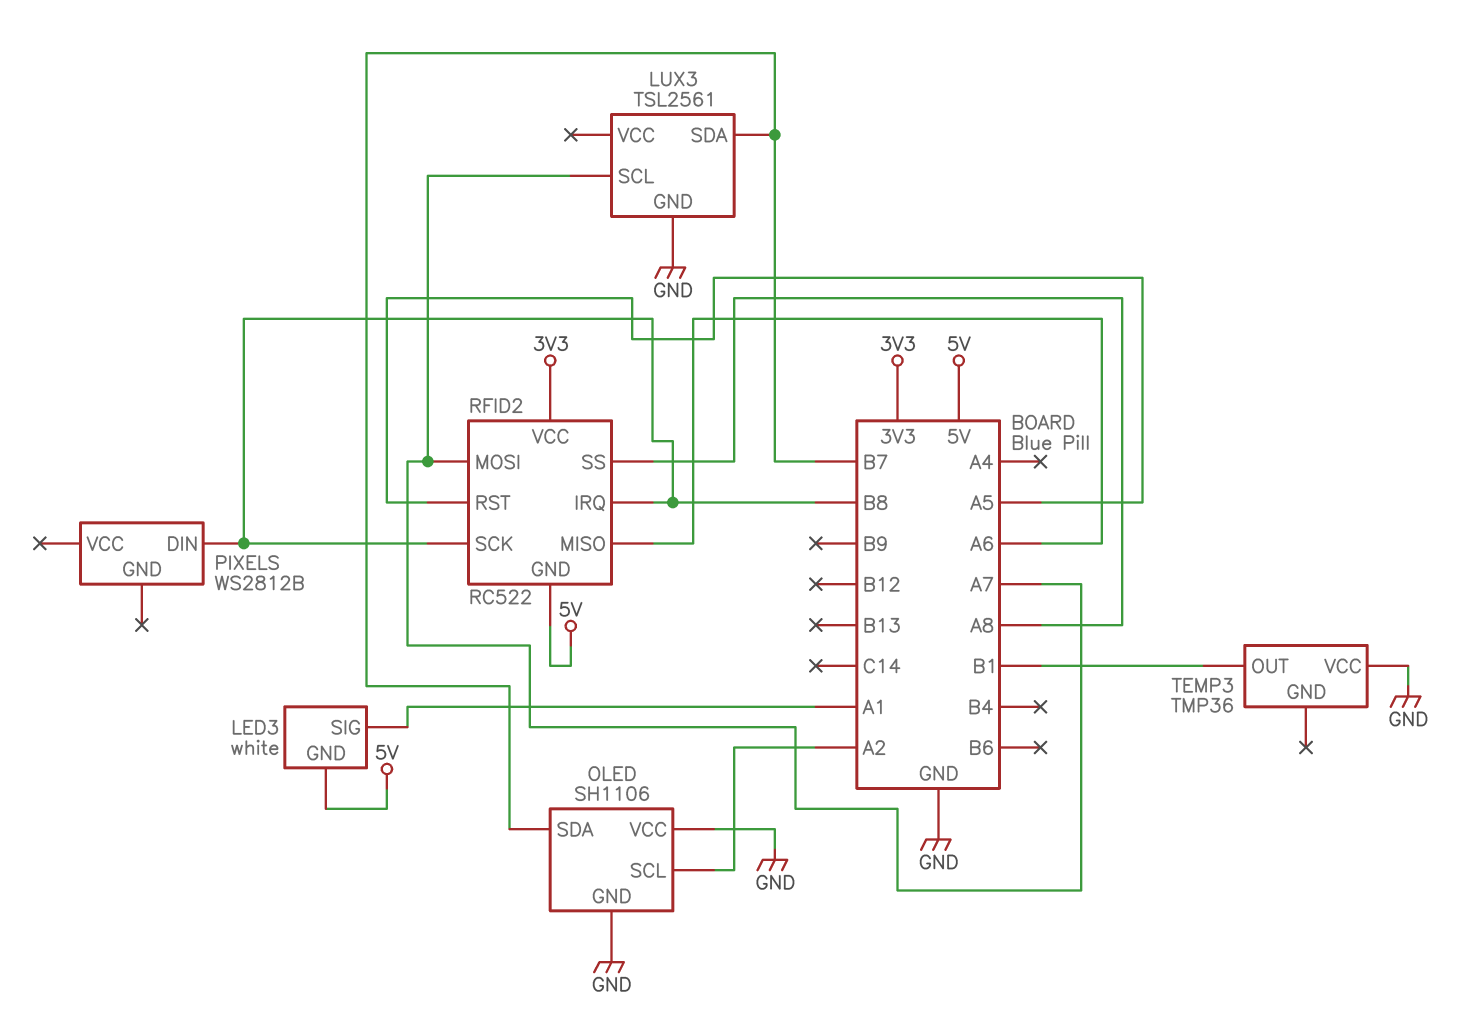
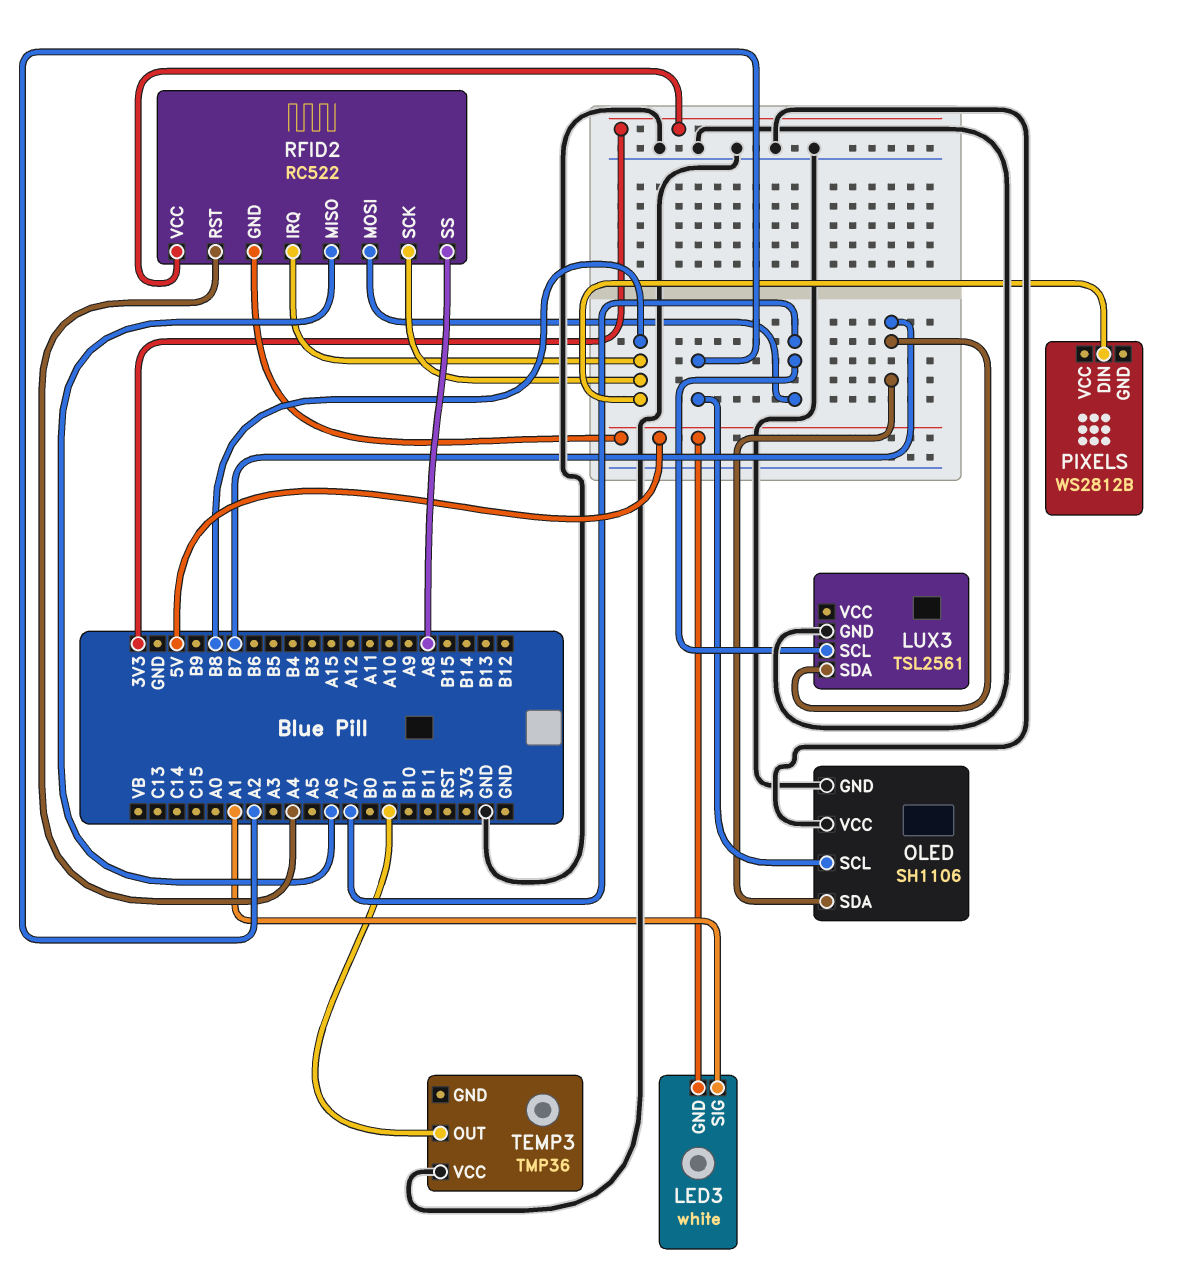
RFID2 pin RST: A5 -> A4

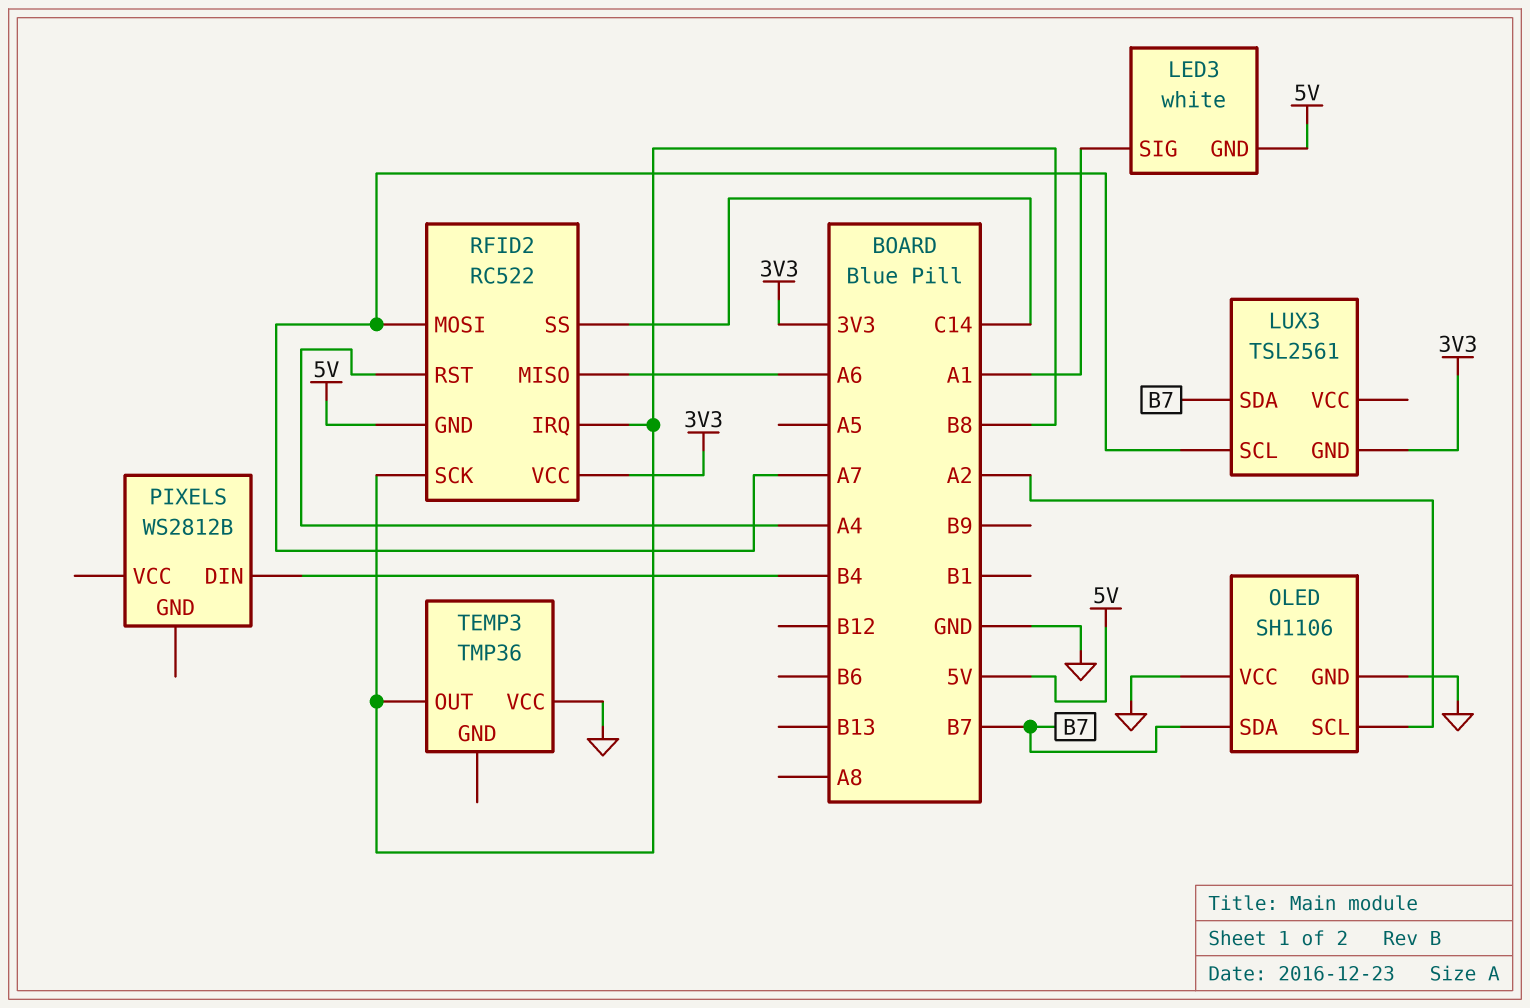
LUX3 pin GND: GND -> 3V3
PIXELS pin DIN: B8 -> B4
RFID2 pin SS: A8 -> C14
TEMP3 pin OUT: B1 -> B8

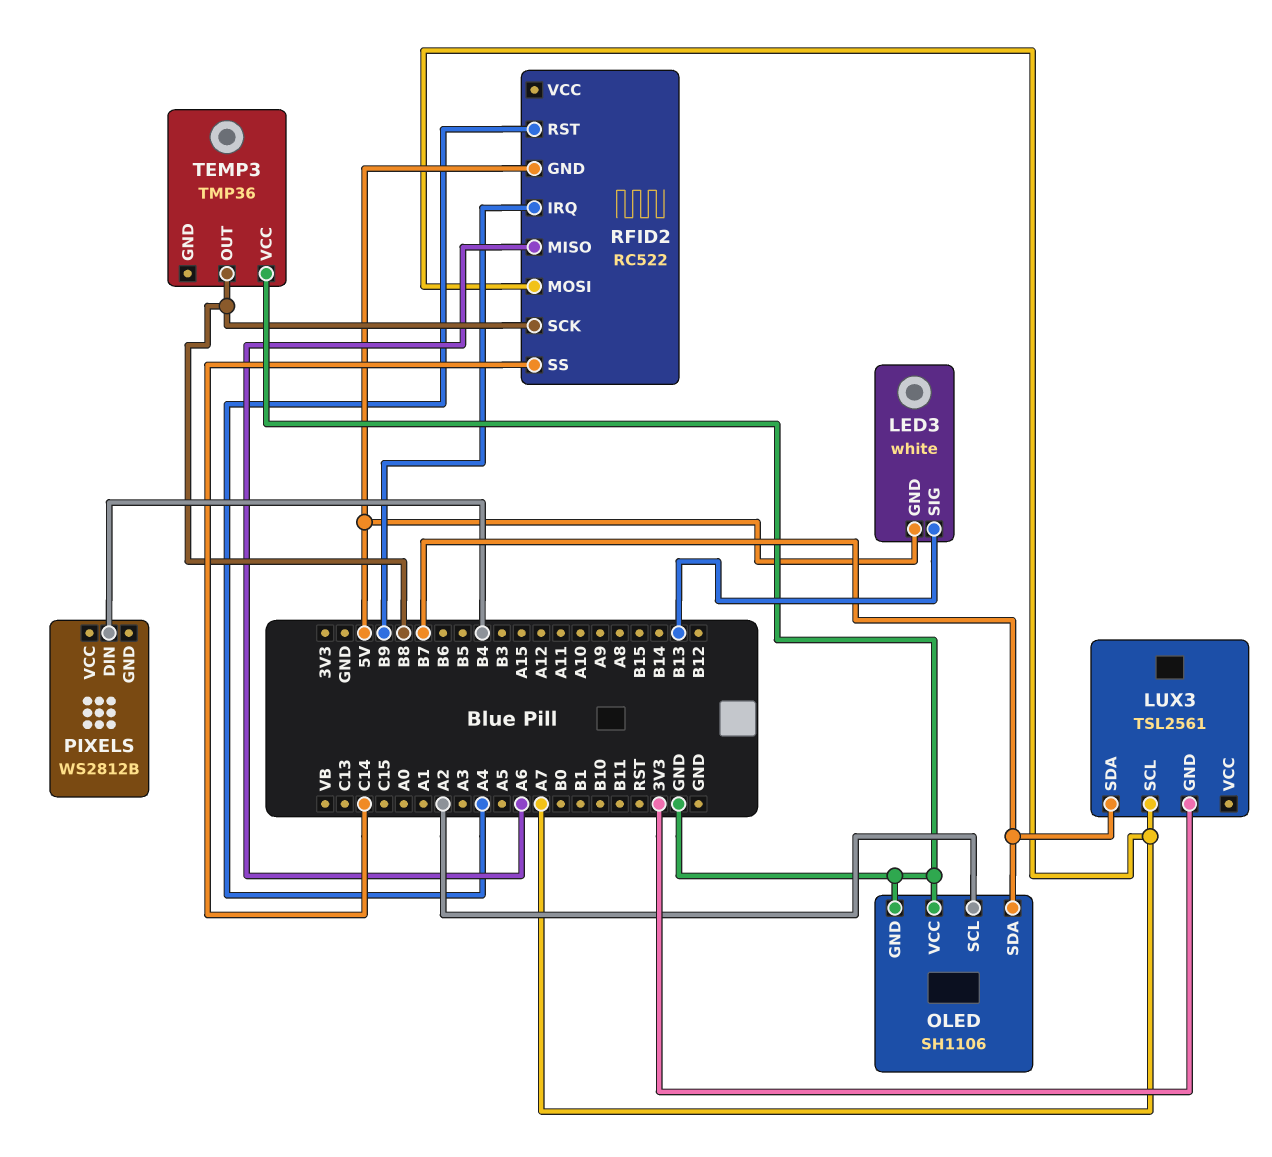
LED3 pin SIG: A1 -> B13
RFID2 pin IRQ: B8 -> B9
RFID2 pin VCC: 3V3 -> none

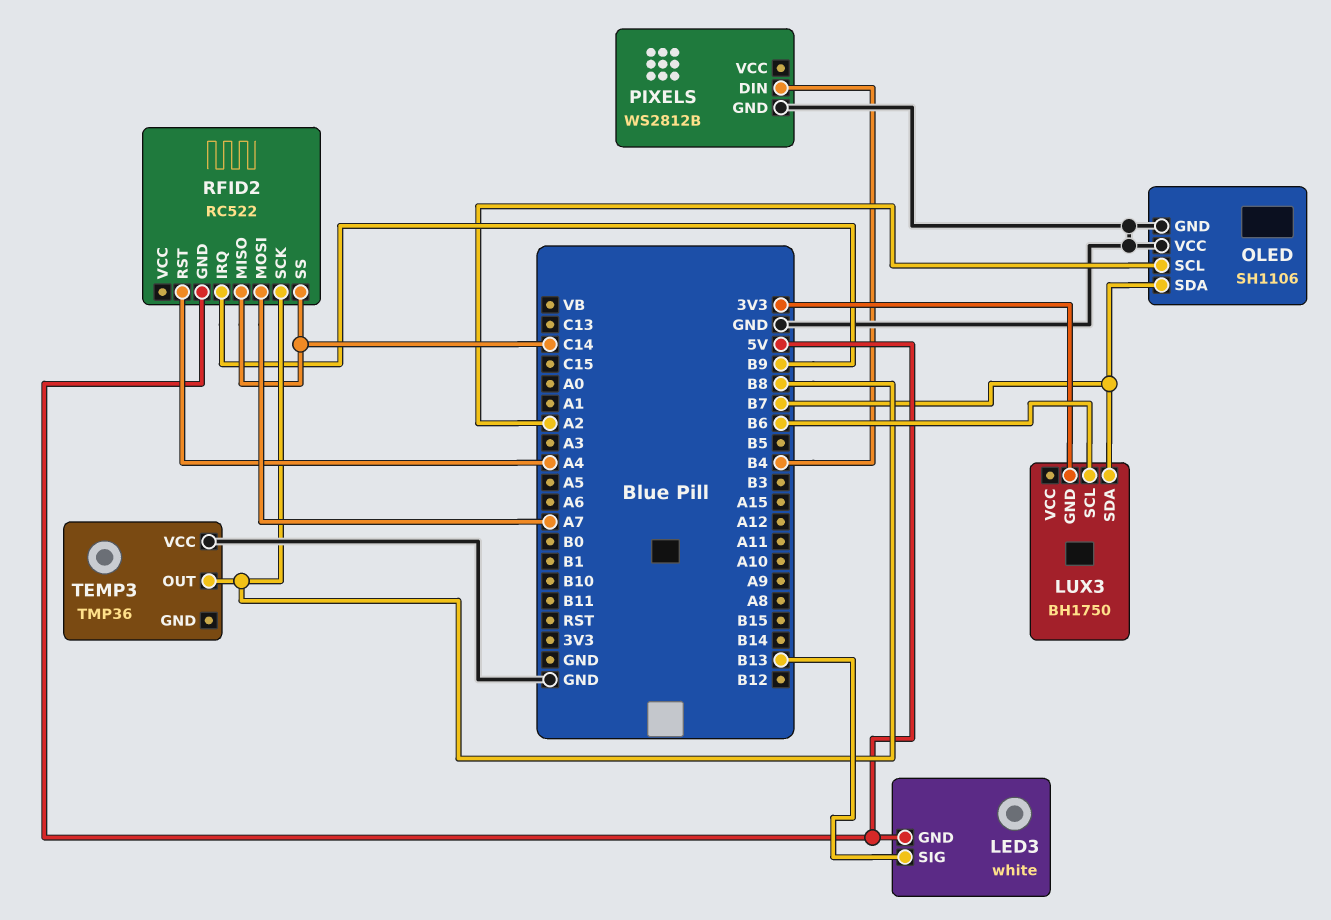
LUX3: TSL2561 -> BH1750
LUX3 pin SCL: A7 -> B6
PIXELS pin GND: none -> GND
RFID2 pin MISO: A6 -> C14

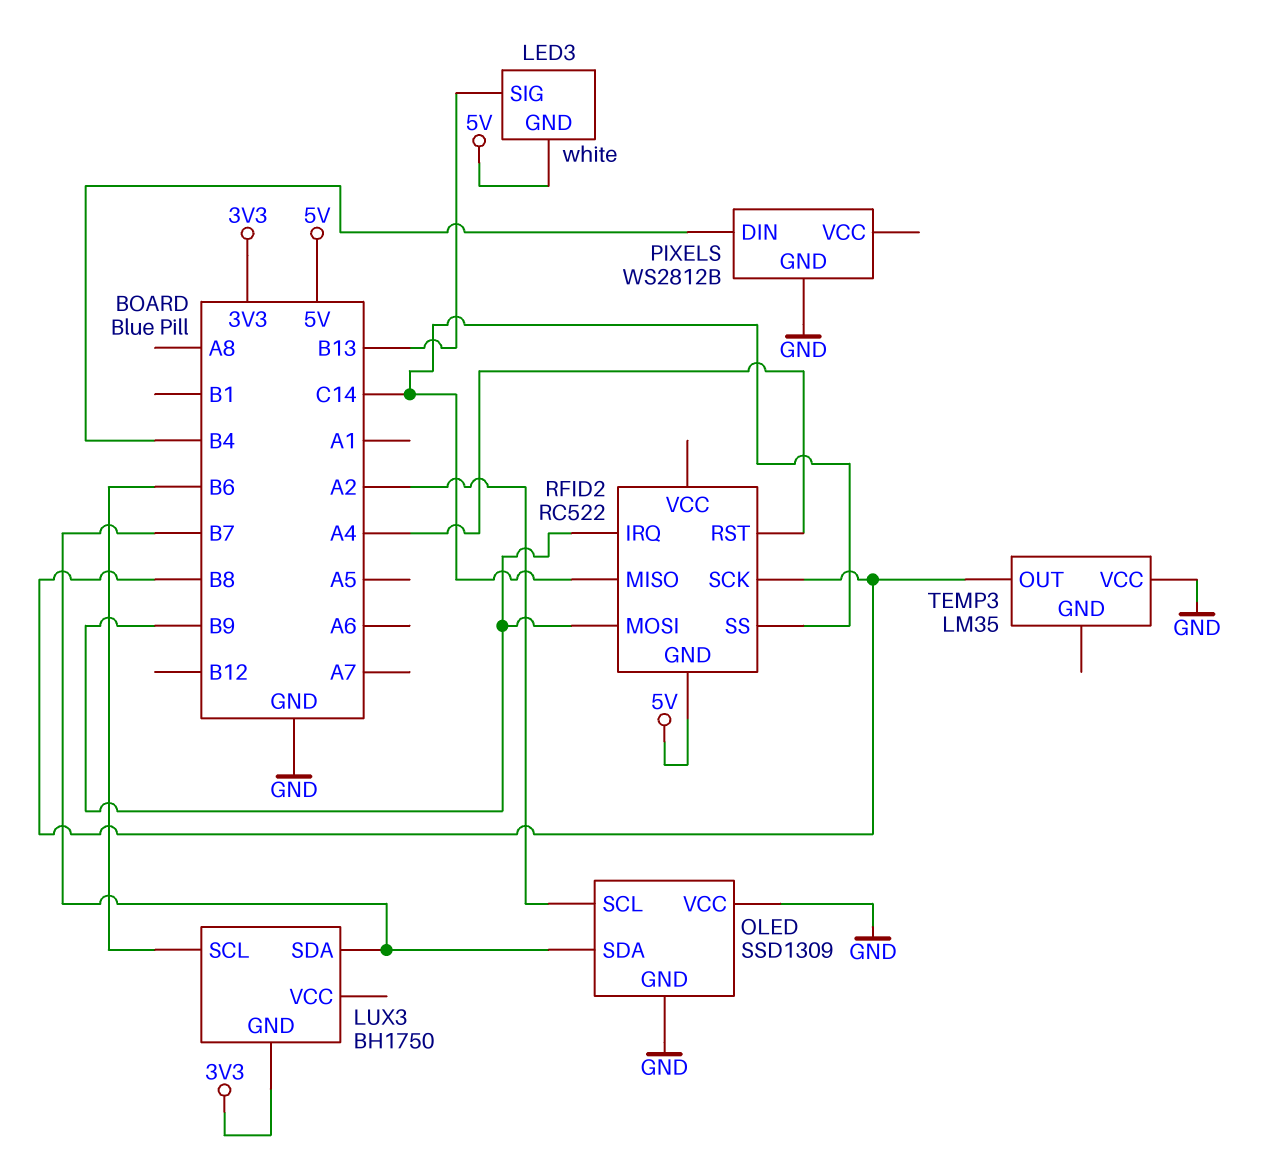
OLED: SH1106 -> SSD1309
RFID2 pin MOSI: A7 -> B9
TEMP3: TMP36 -> LM35

